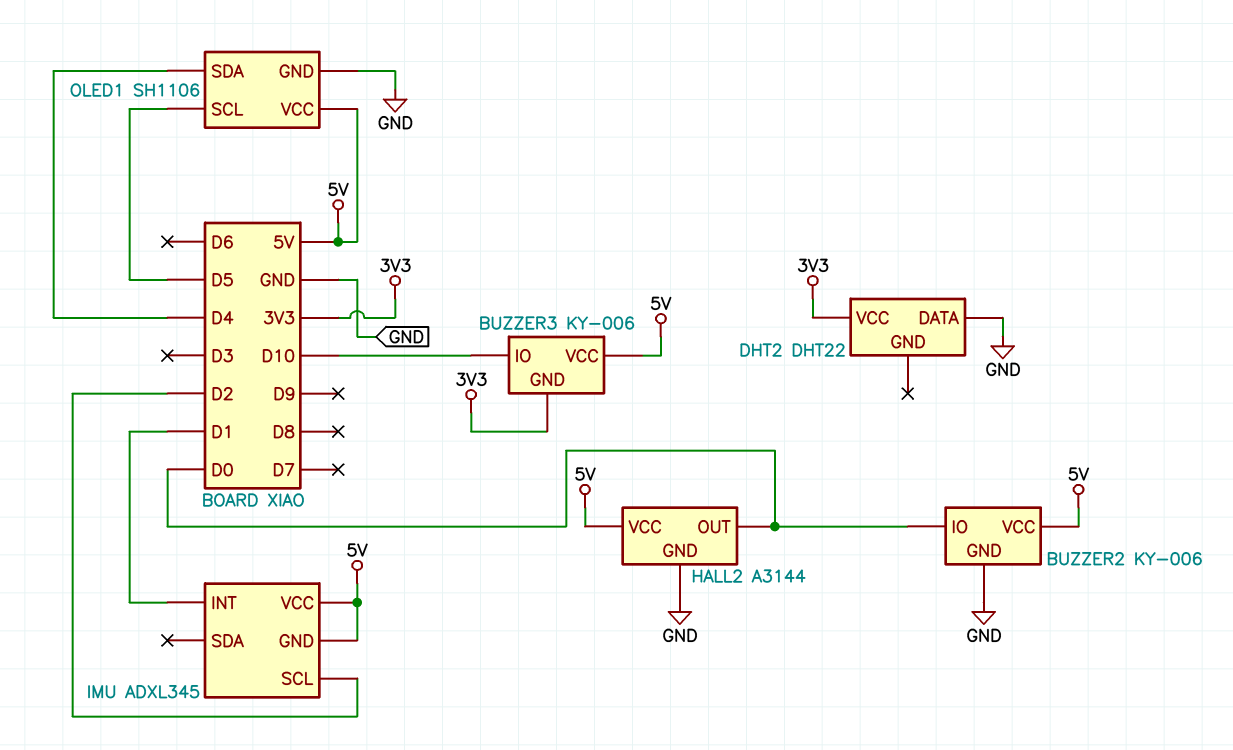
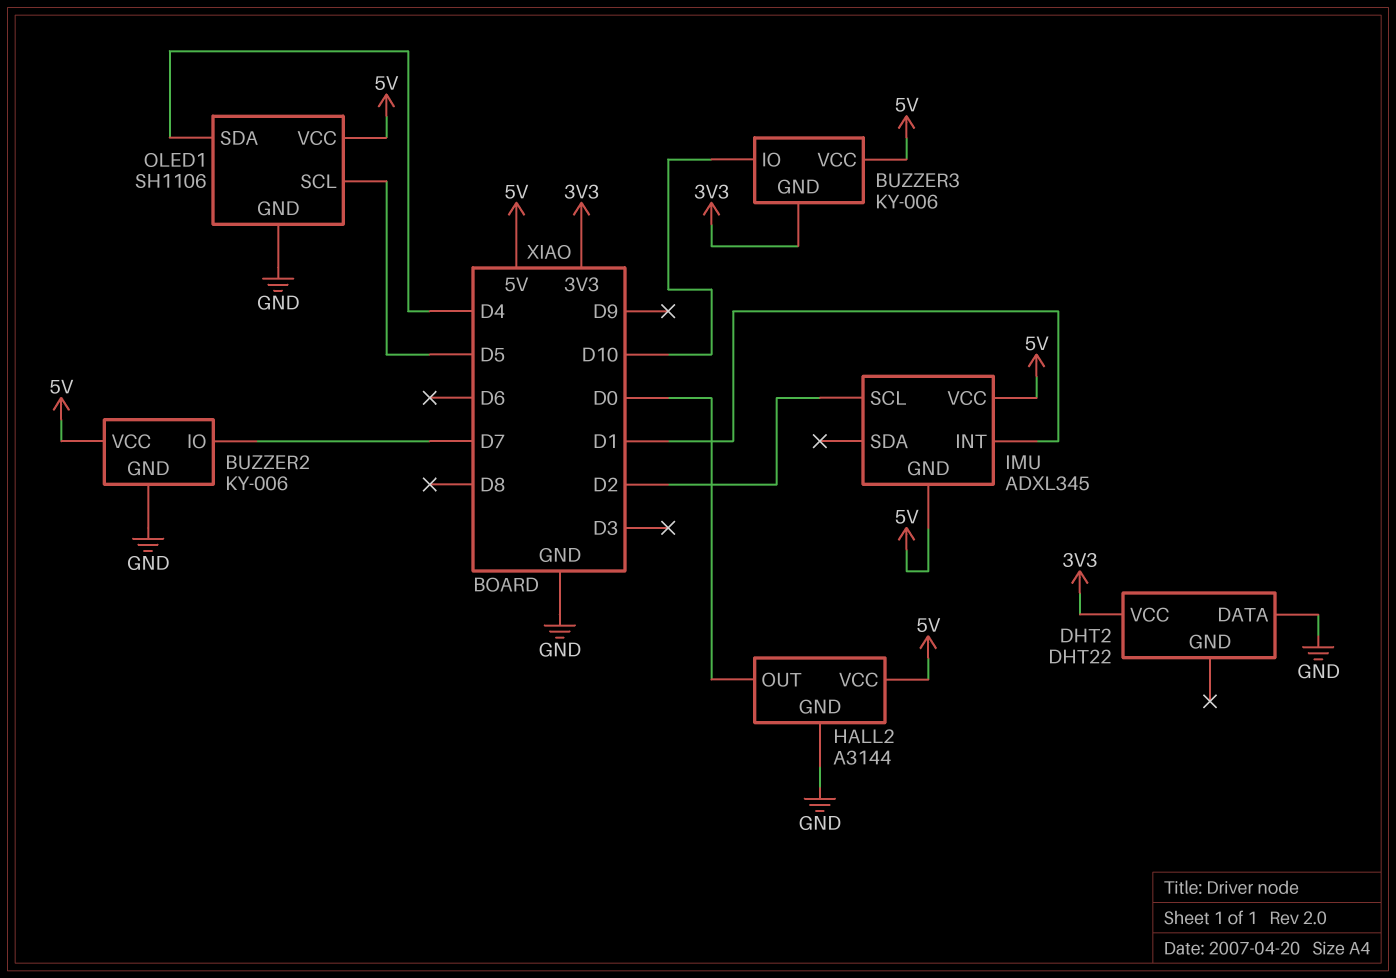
BUZZER2 pin IO: D0 -> D7

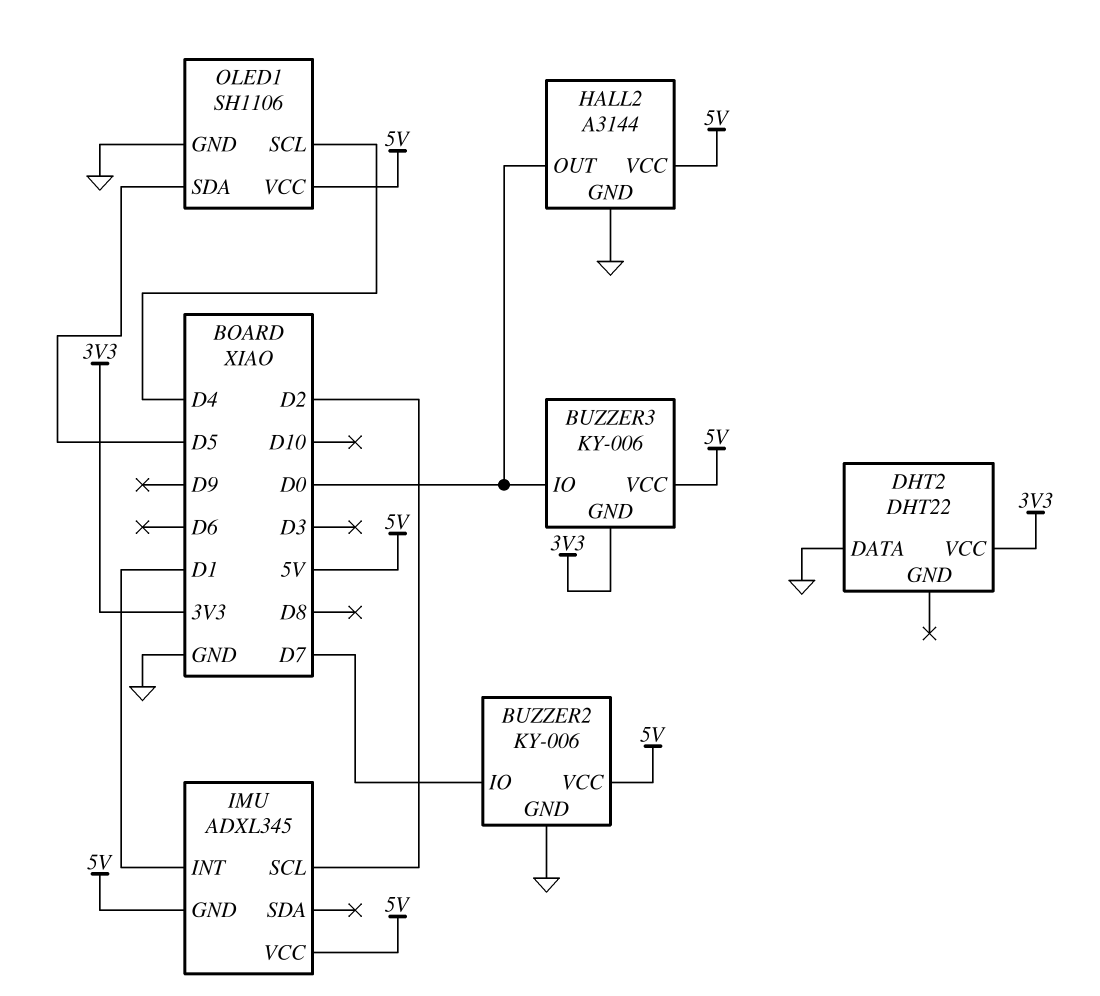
BUZZER3 pin IO: D10 -> D0
OLED1 pin SCL: D5 -> D4
OLED1 pin SDA: D4 -> D5

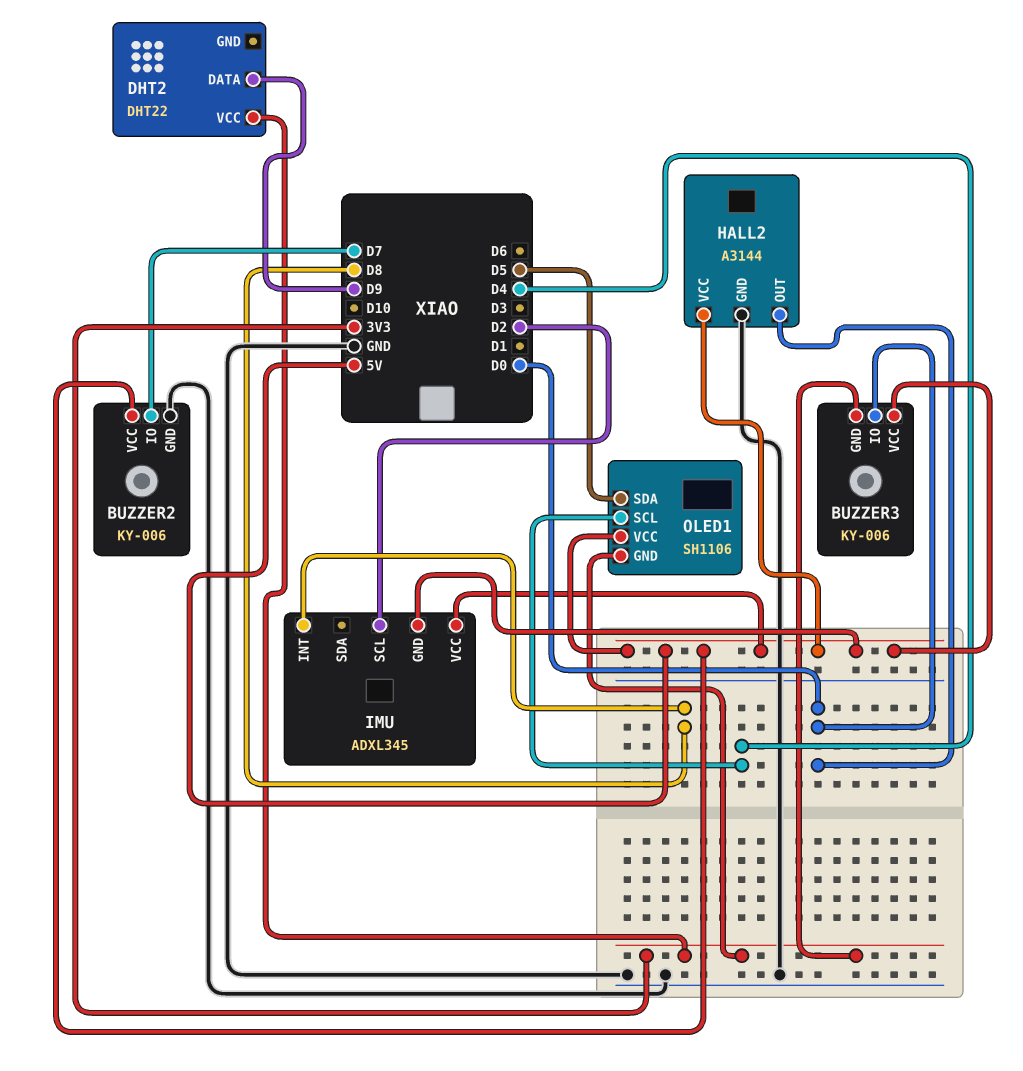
DHT2 pin DATA: GND -> D9
IMU pin INT: D1 -> D8
OLED1 pin GND: GND -> 3V3

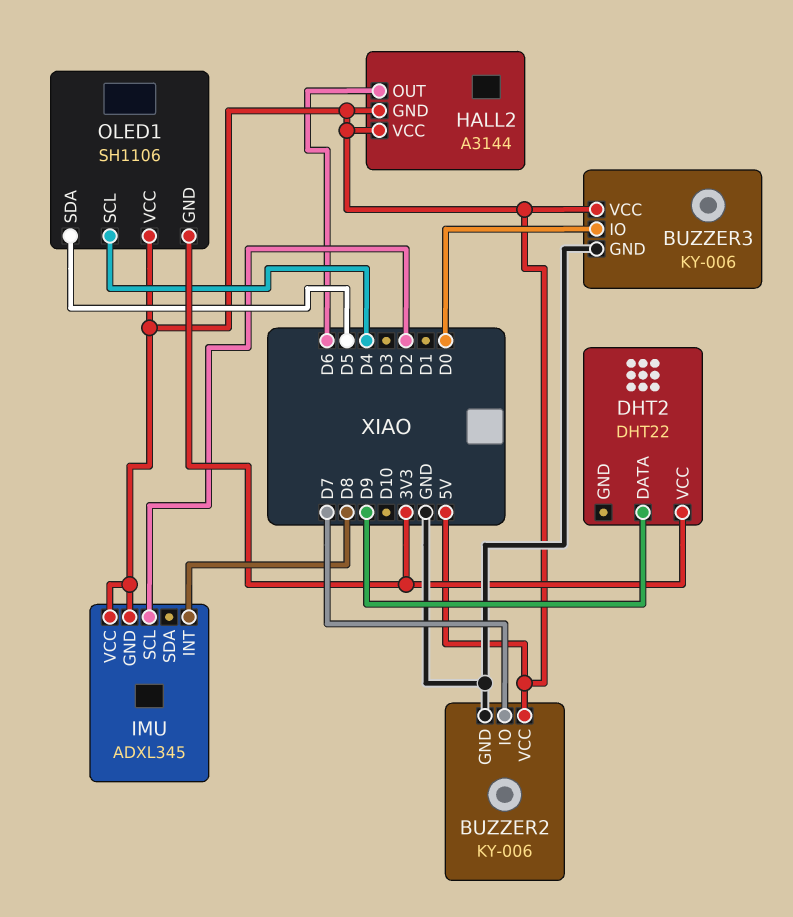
BUZZER3 pin GND: 3V3 -> GND
HALL2 pin GND: GND -> 5V
HALL2 pin OUT: D0 -> D6

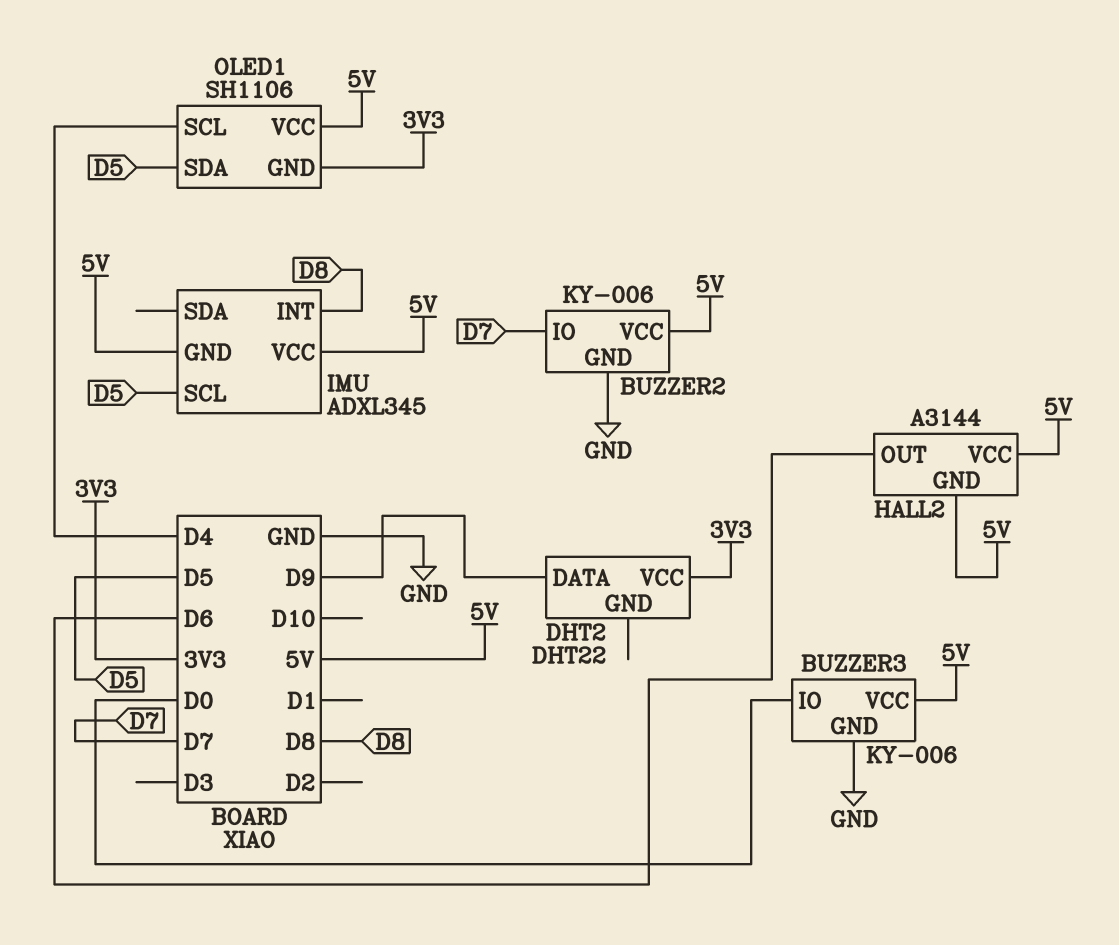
IMU pin SCL: D2 -> D5

